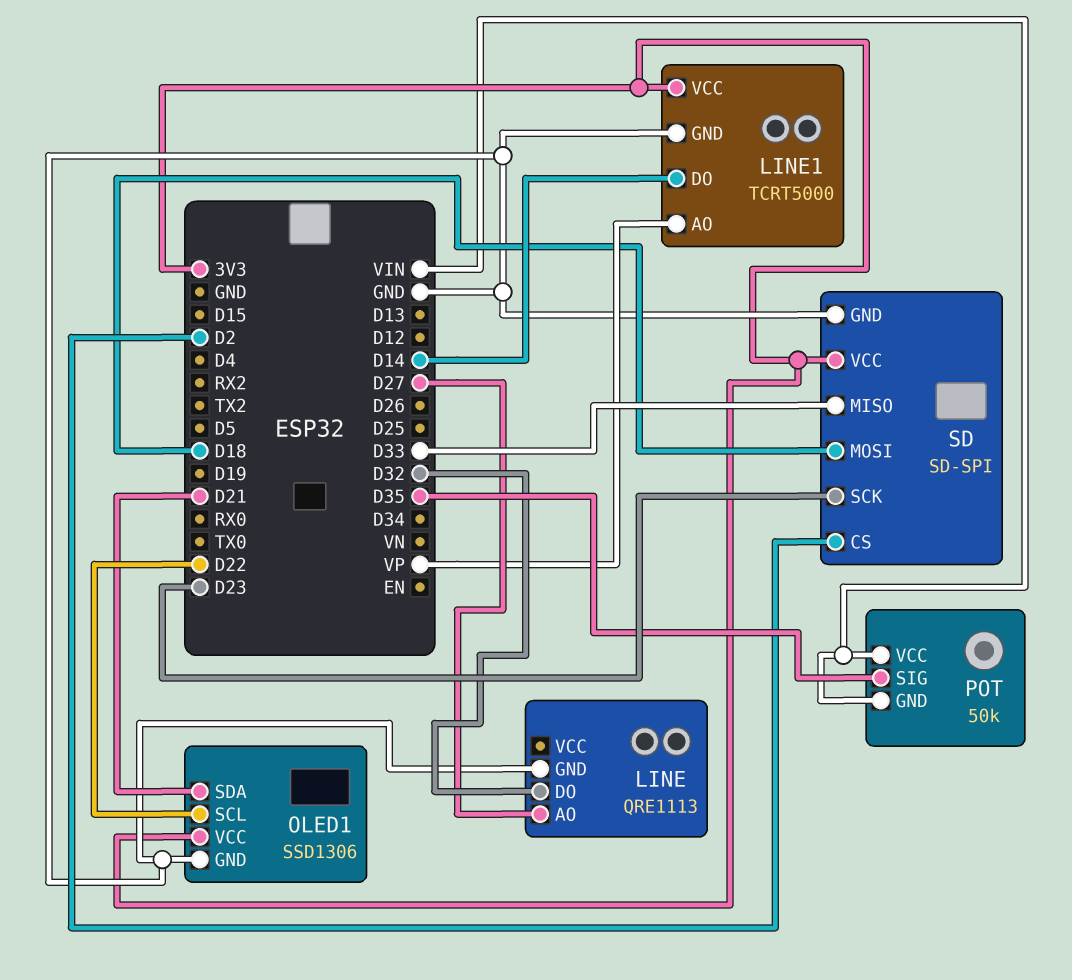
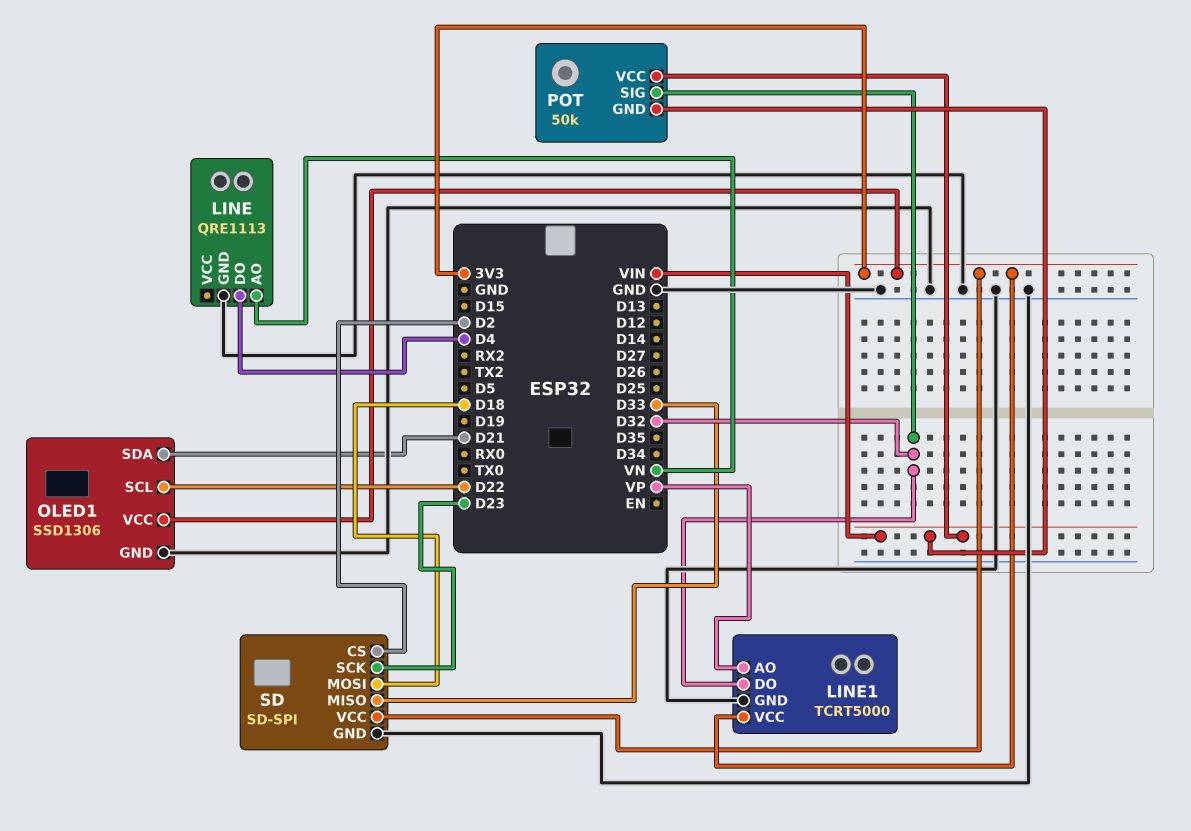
LINE pin AO: D27 -> VN
LINE pin DO: D32 -> D4
LINE1 pin DO: D14 -> D32
POT pin SIG: D35 -> D32

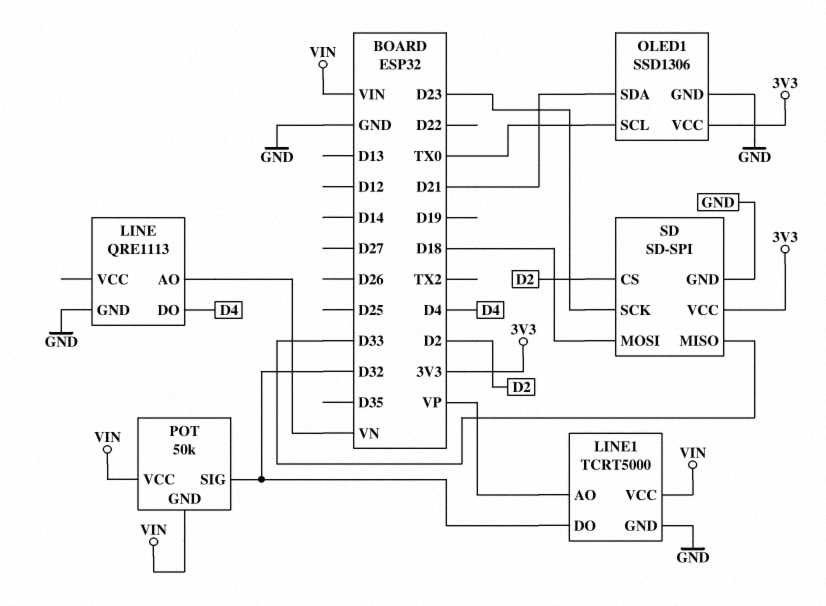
LINE1 pin VCC: 3V3 -> VIN
OLED1 pin SCL: D22 -> TX0

